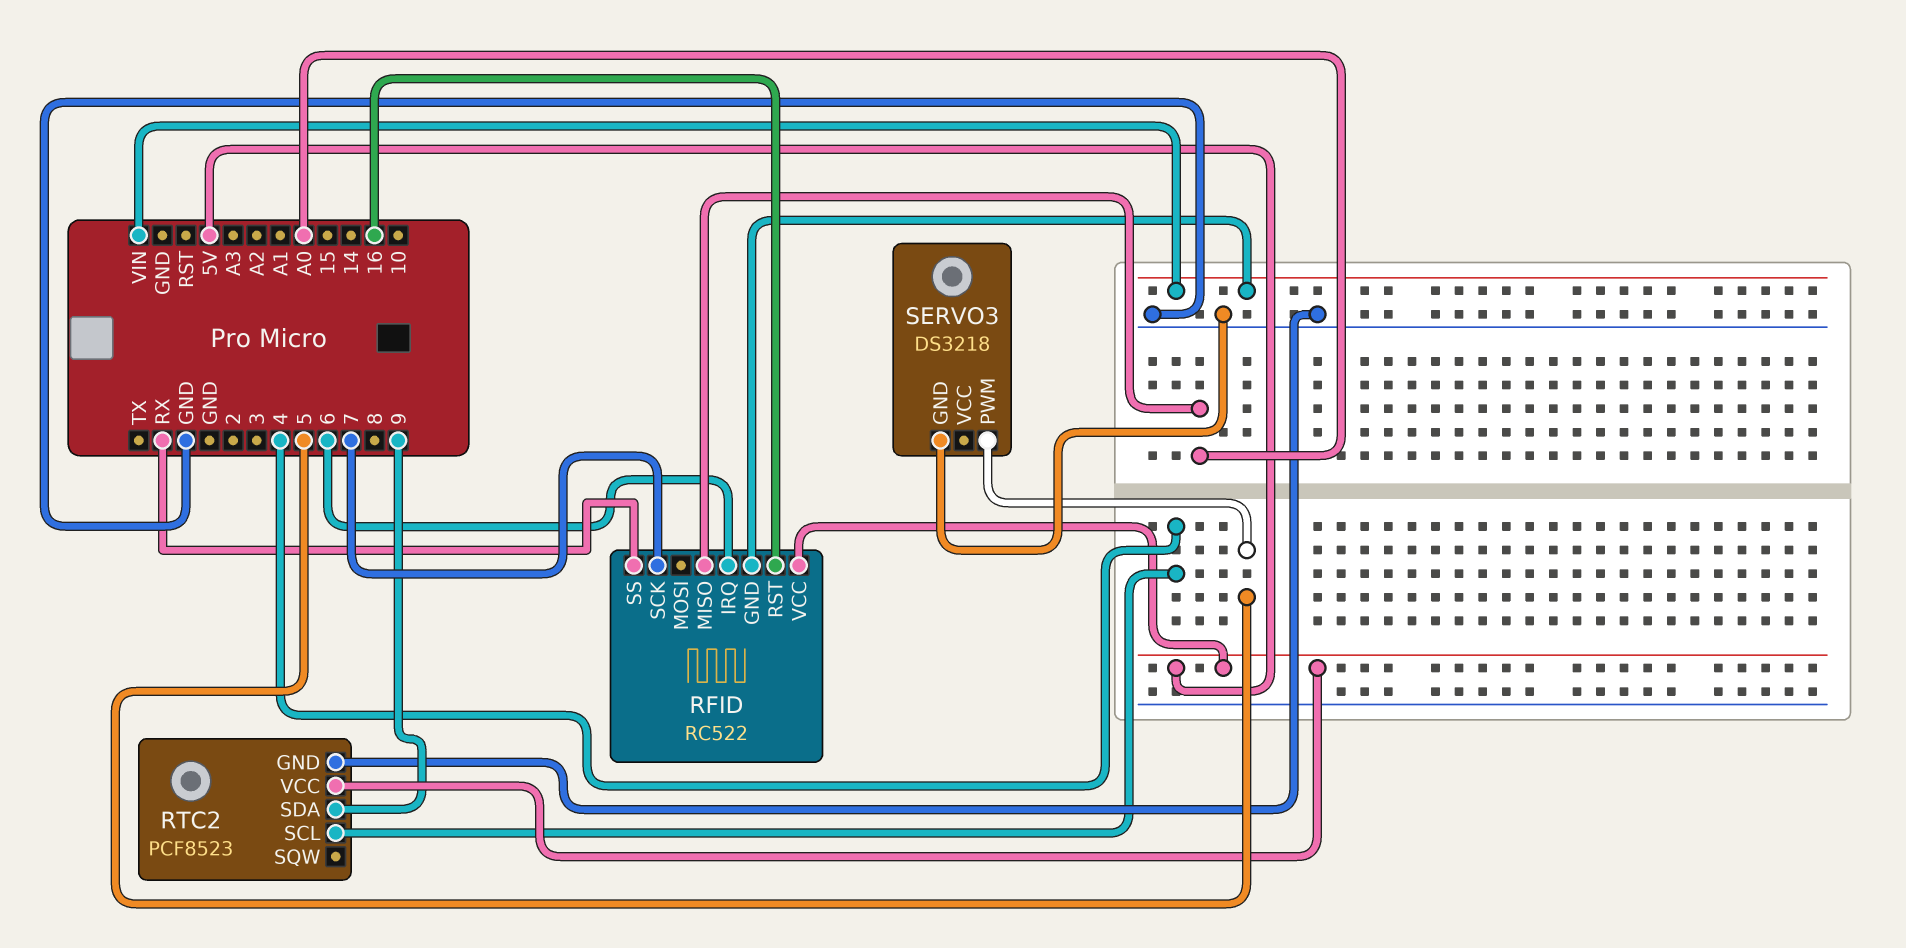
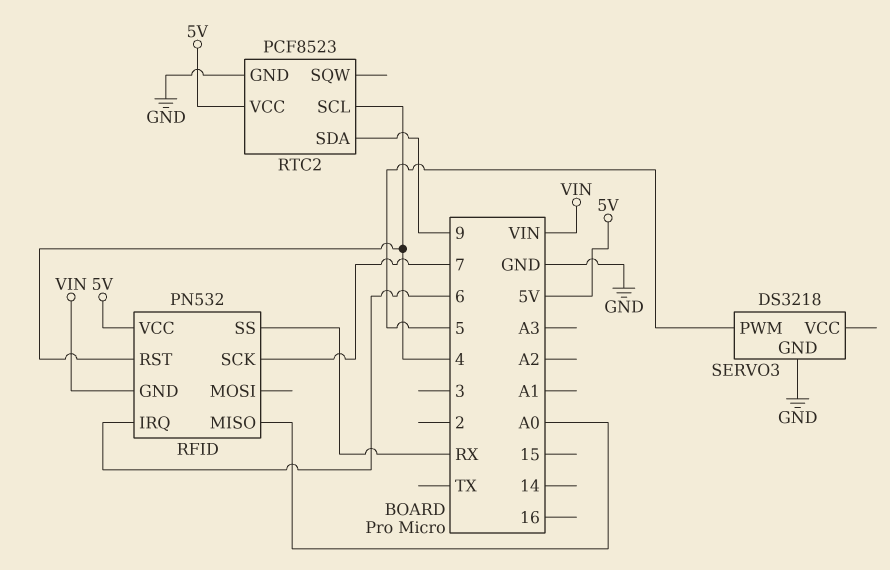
RFID: RC522 -> PN532
RFID pin RST: 16 -> 4

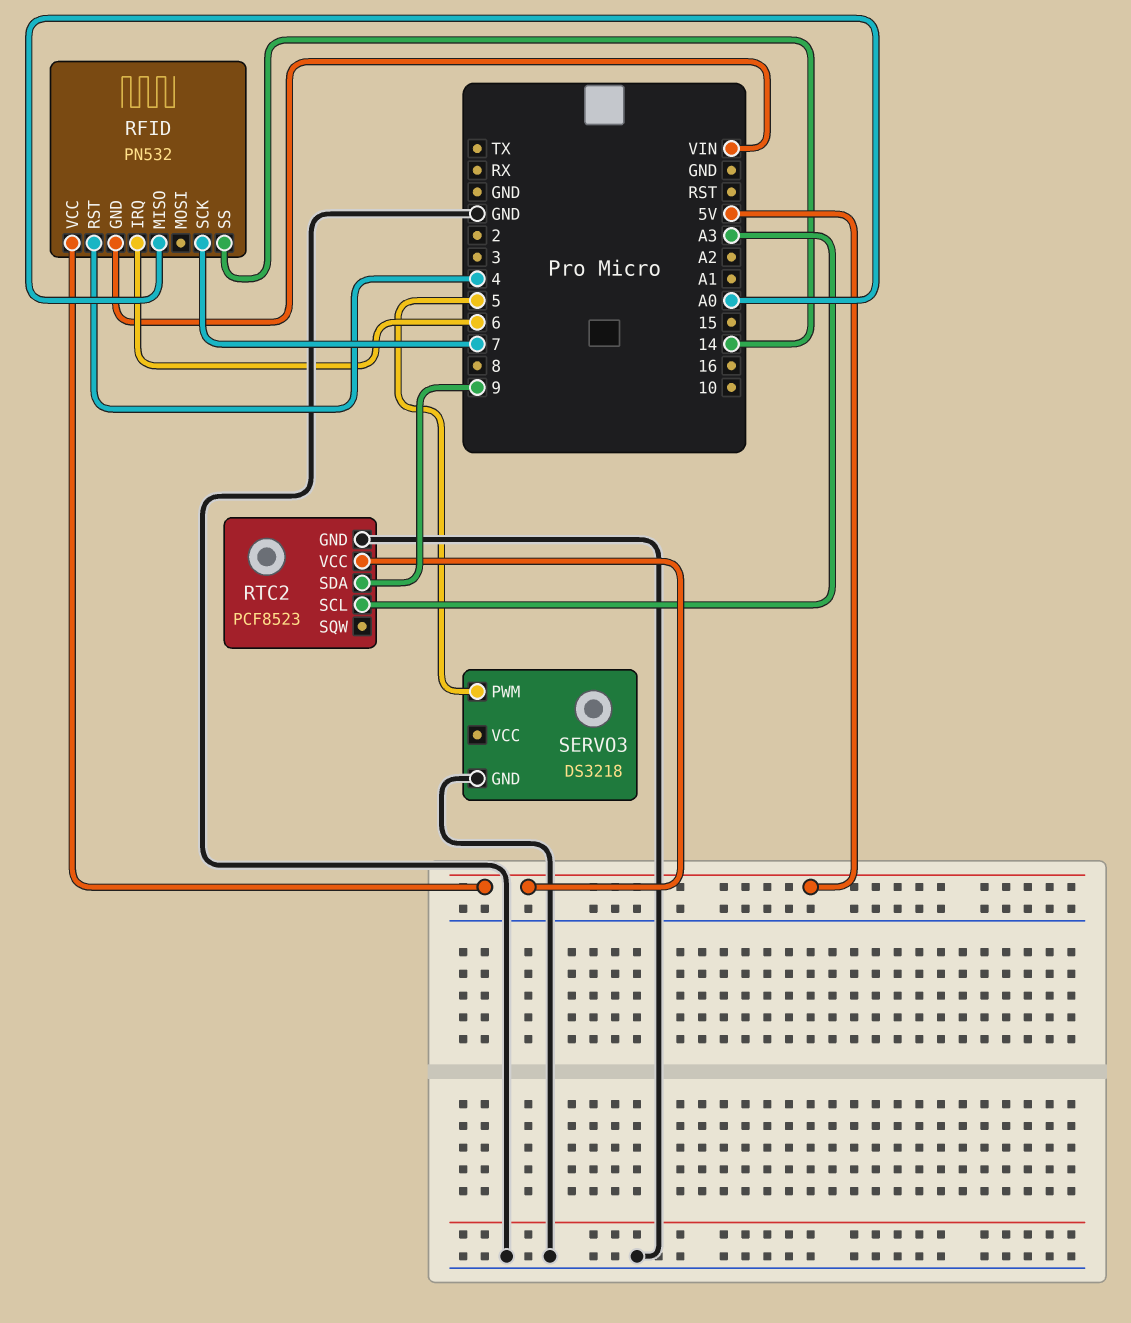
RFID pin SS: RX -> 14
RTC2 pin SCL: 4 -> A3

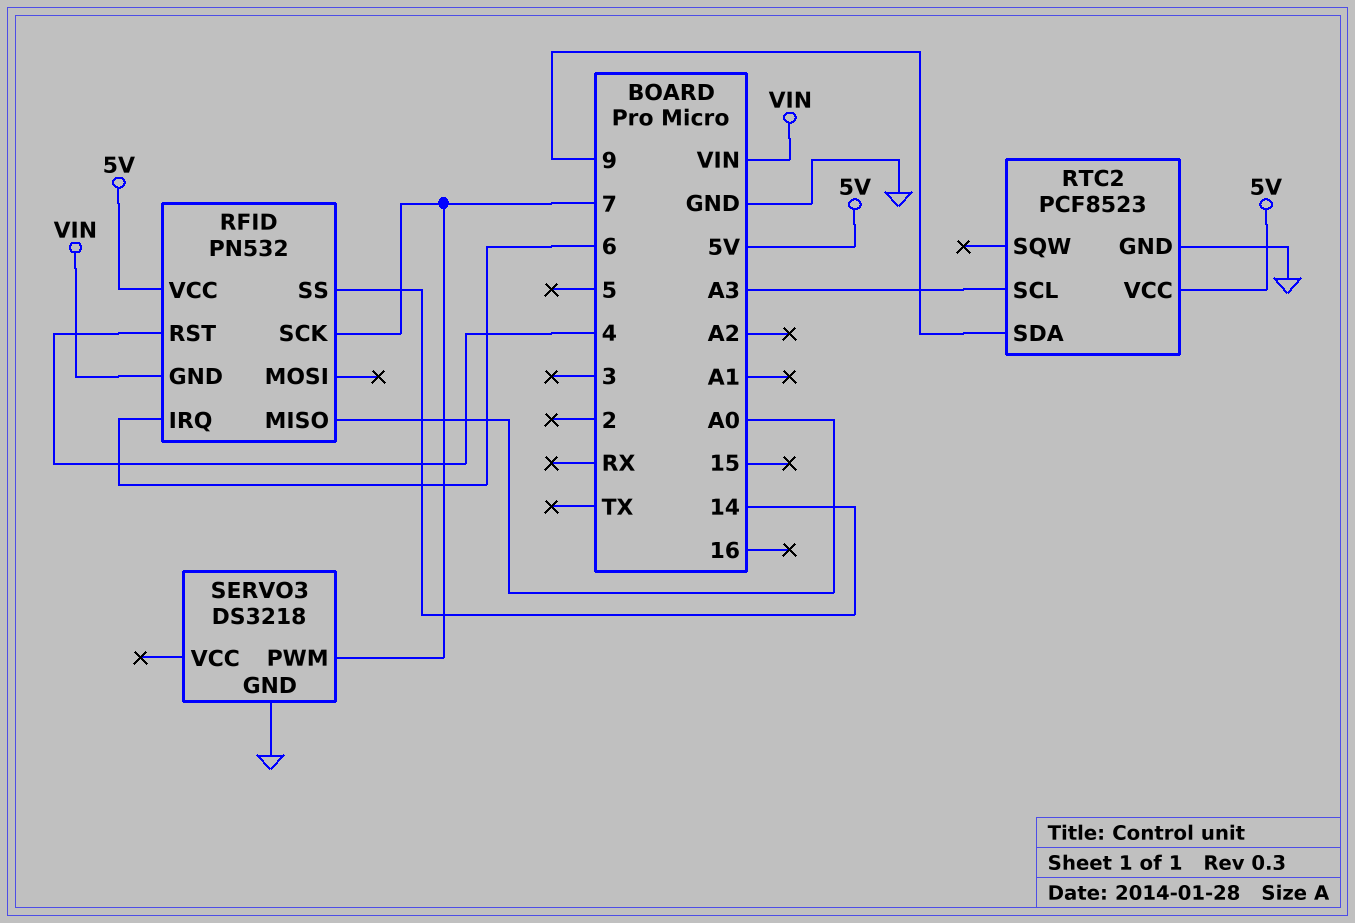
SERVO3 pin PWM: 5 -> 7

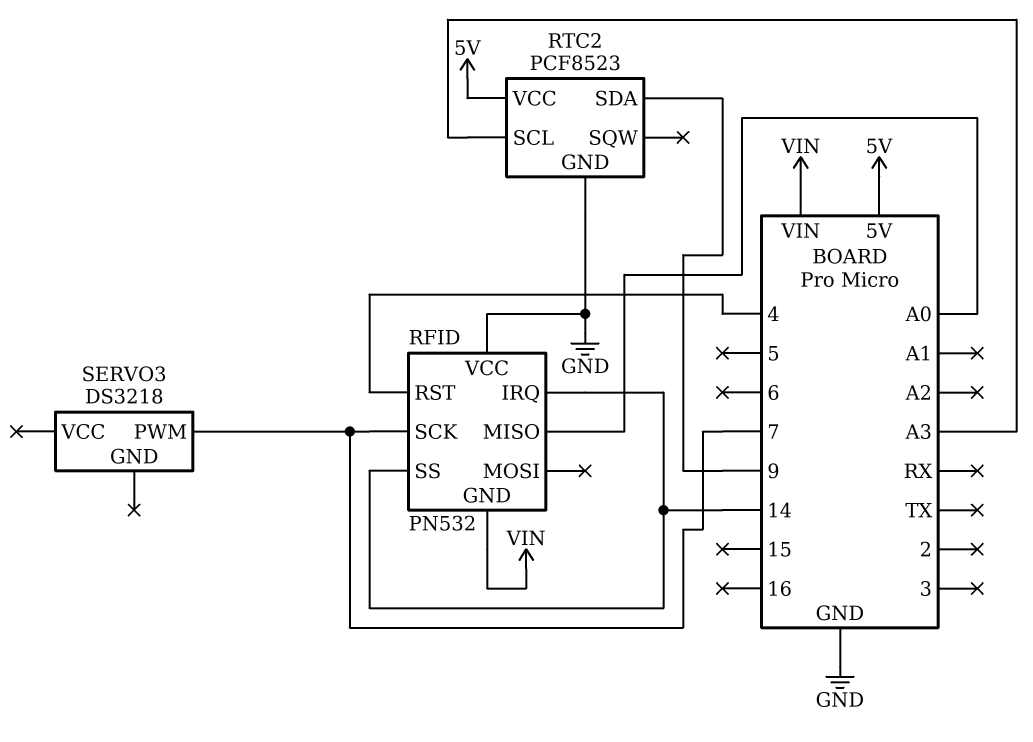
RFID pin IRQ: 6 -> 14
RFID pin VCC: 5V -> GND
SERVO3 pin GND: GND -> none

